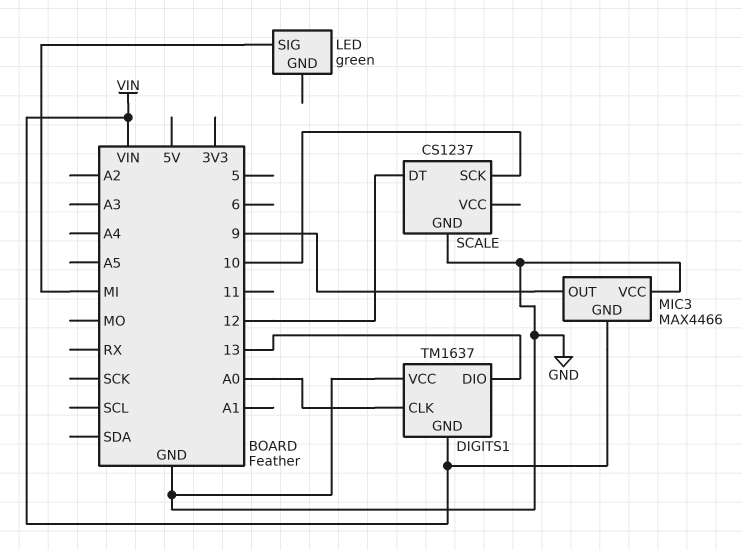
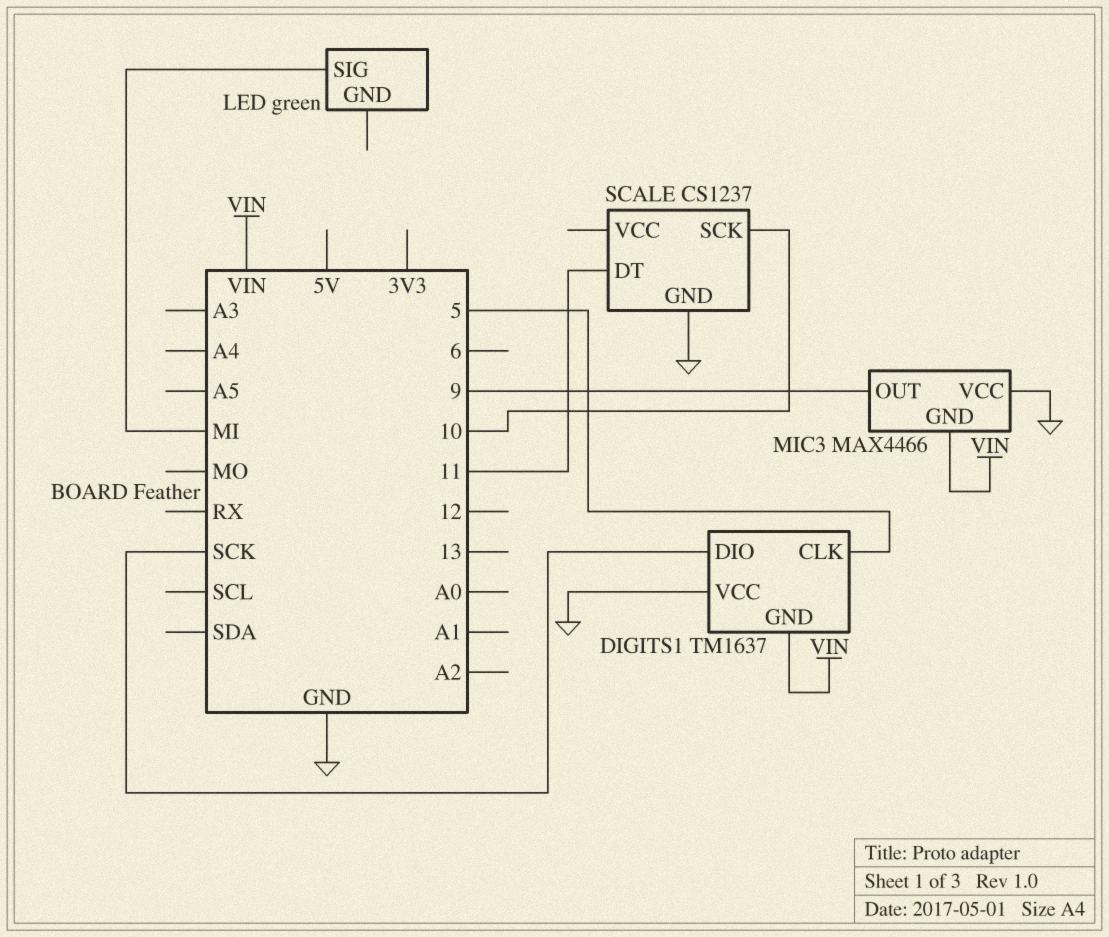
DIGITS1 pin CLK: A0 -> 5
DIGITS1 pin DIO: 13 -> SCK
SCALE pin DT: 12 -> 11

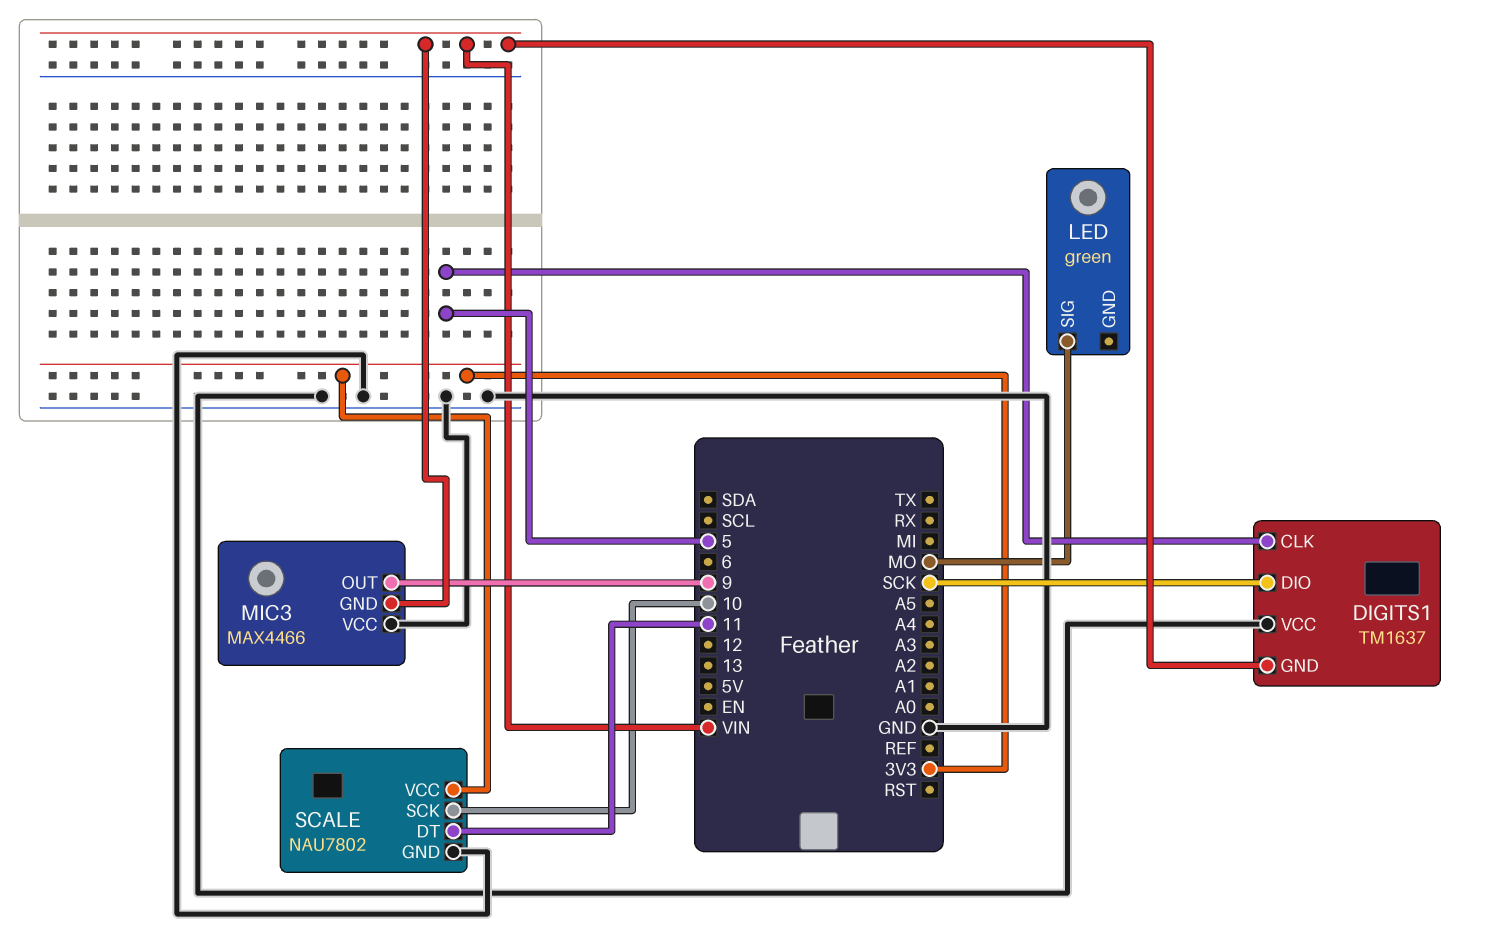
LED pin SIG: MI -> MO
SCALE: CS1237 -> NAU7802
SCALE pin VCC: none -> 3V3

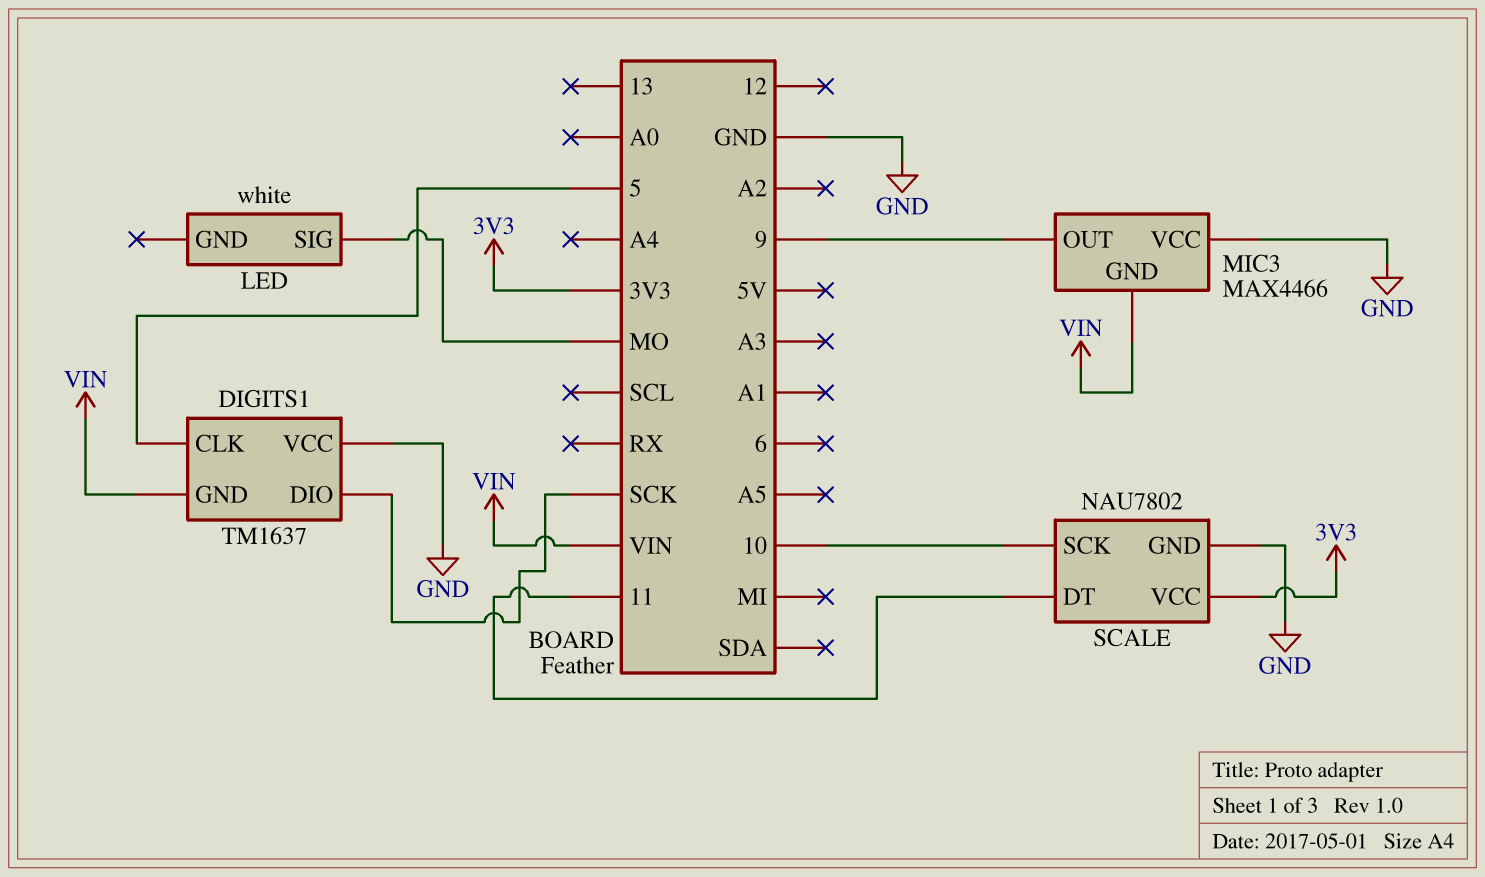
LED: green -> white

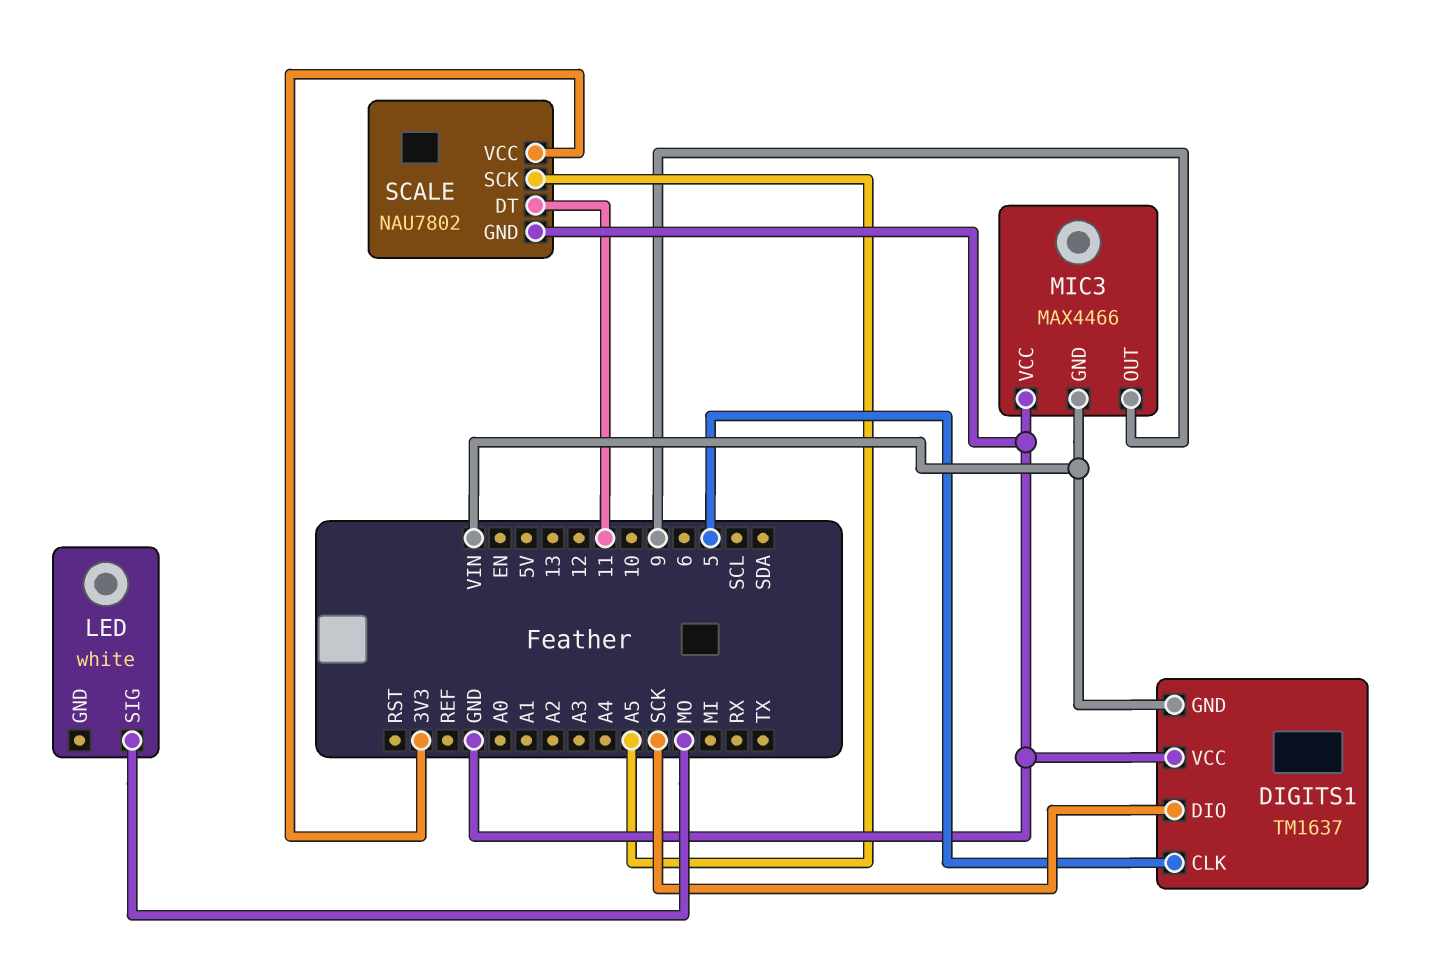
SCALE pin SCK: 10 -> A5

